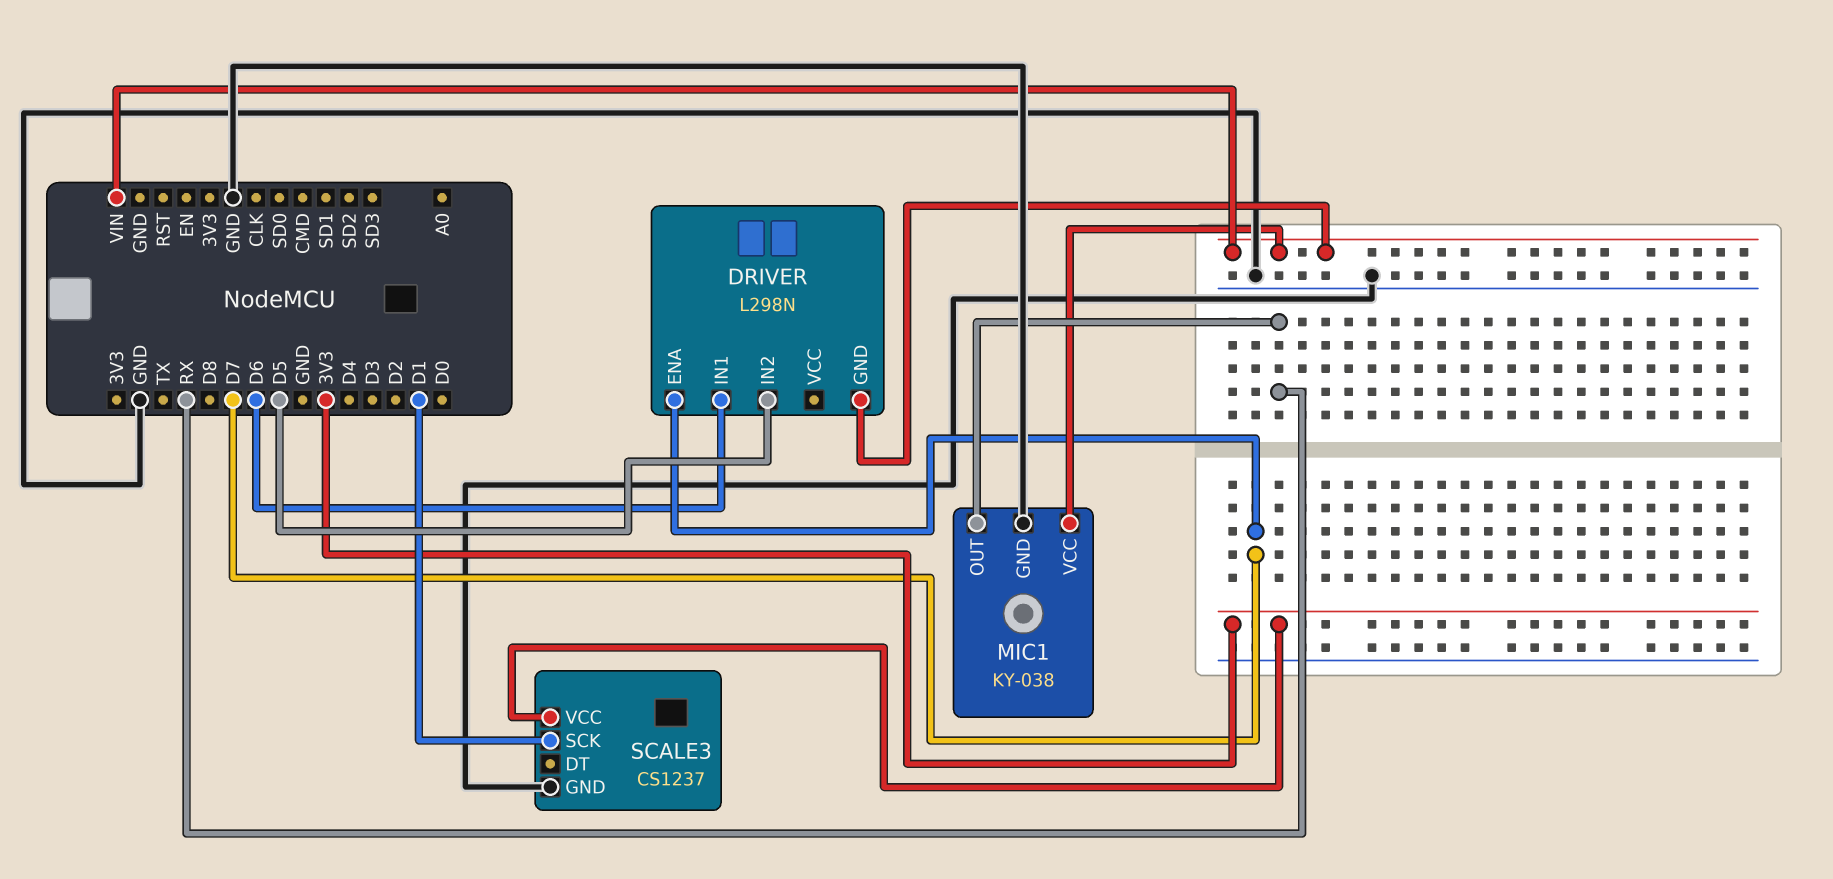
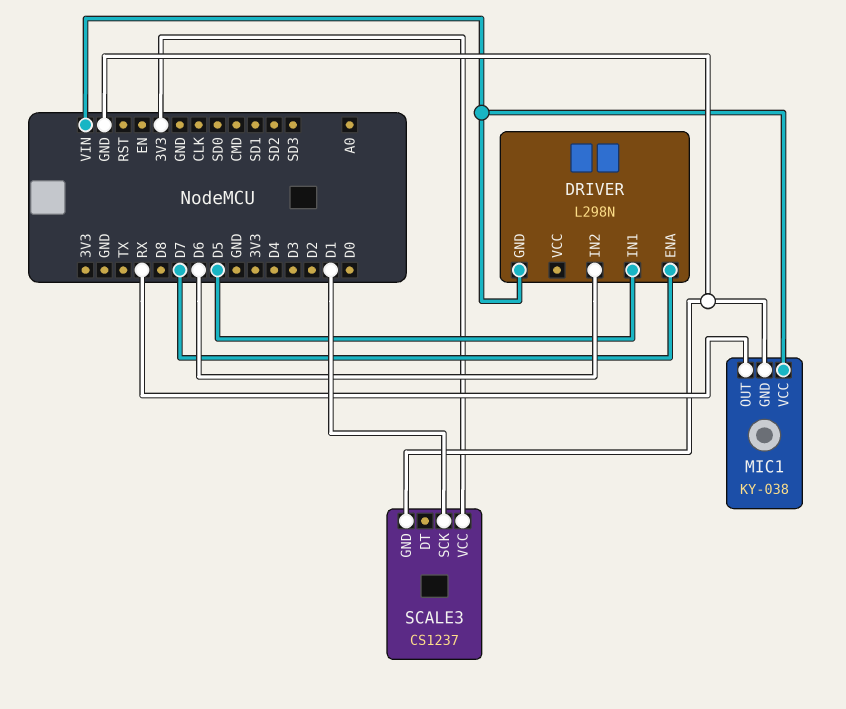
DRIVER pin IN1: D6 -> D5
DRIVER pin IN2: D5 -> D6

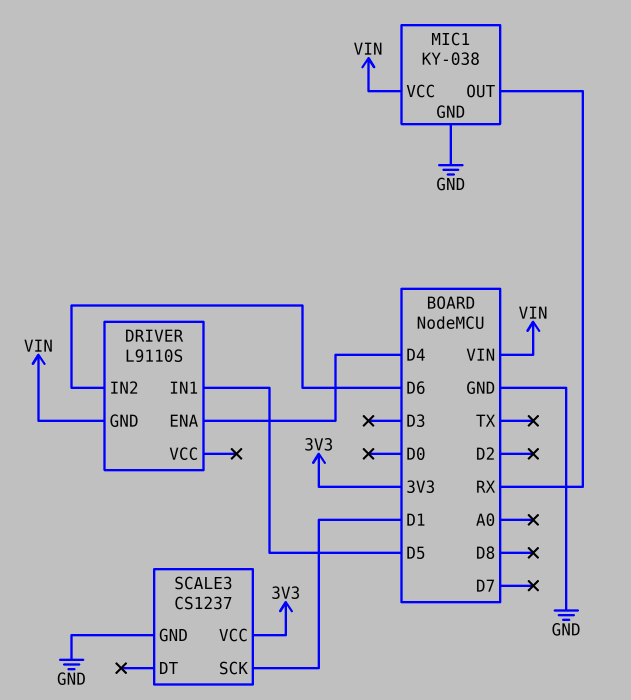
DRIVER: L298N -> L9110S
DRIVER pin ENA: D7 -> D4

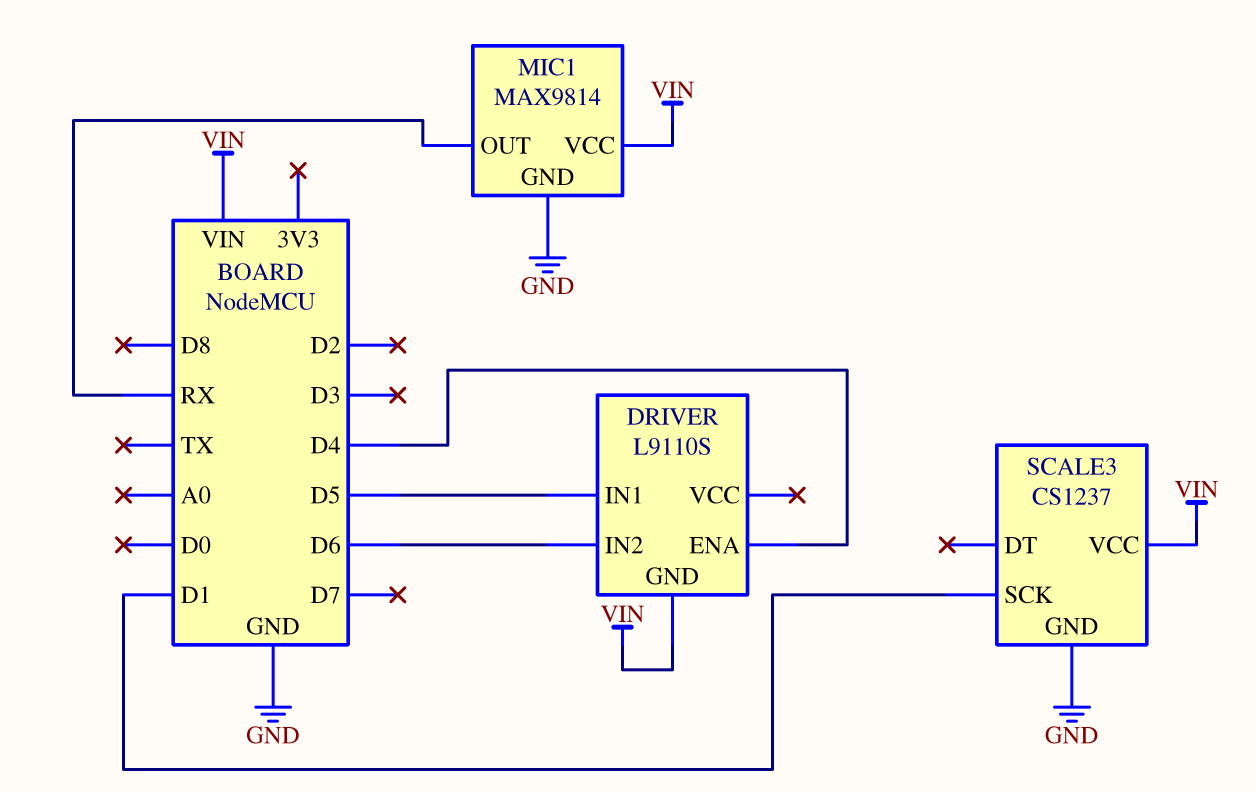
MIC1: KY-038 -> MAX9814
SCALE3 pin VCC: 3V3 -> VIN

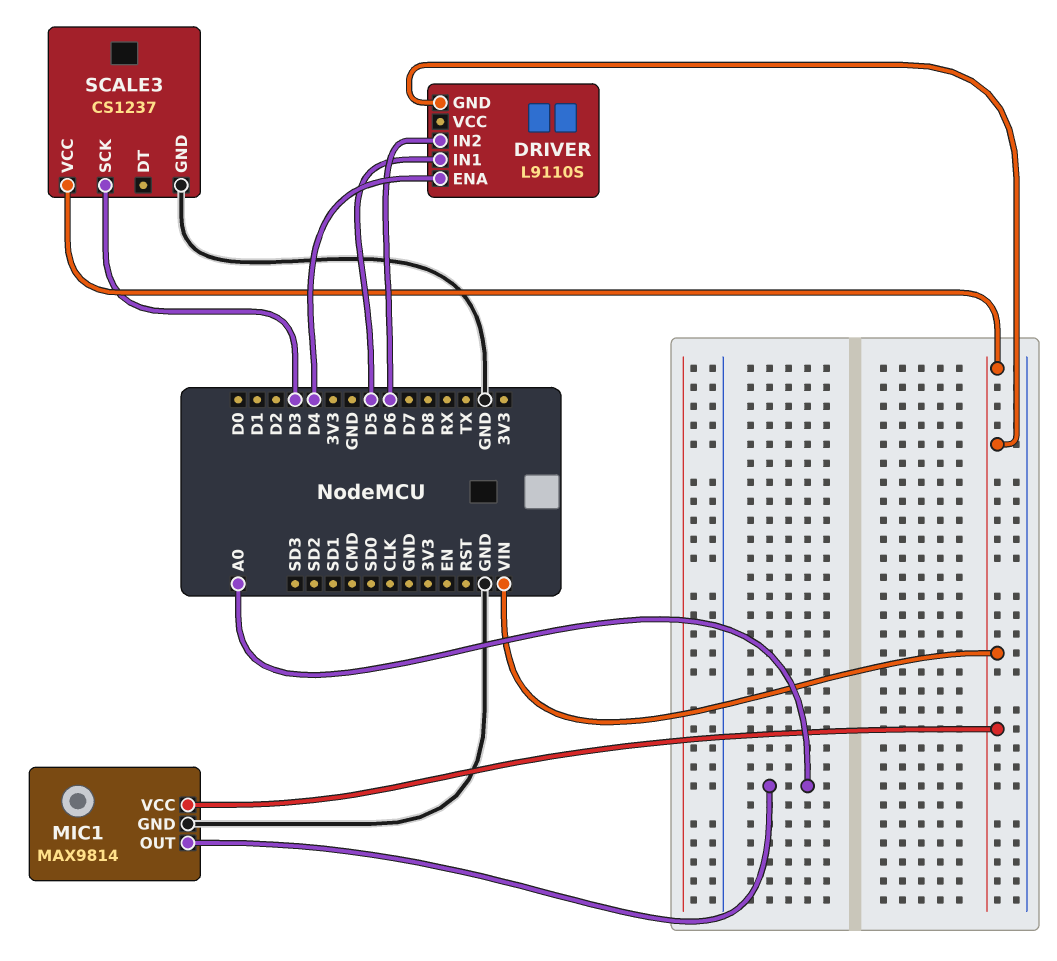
MIC1 pin OUT: RX -> A0
SCALE3 pin SCK: D1 -> D3

